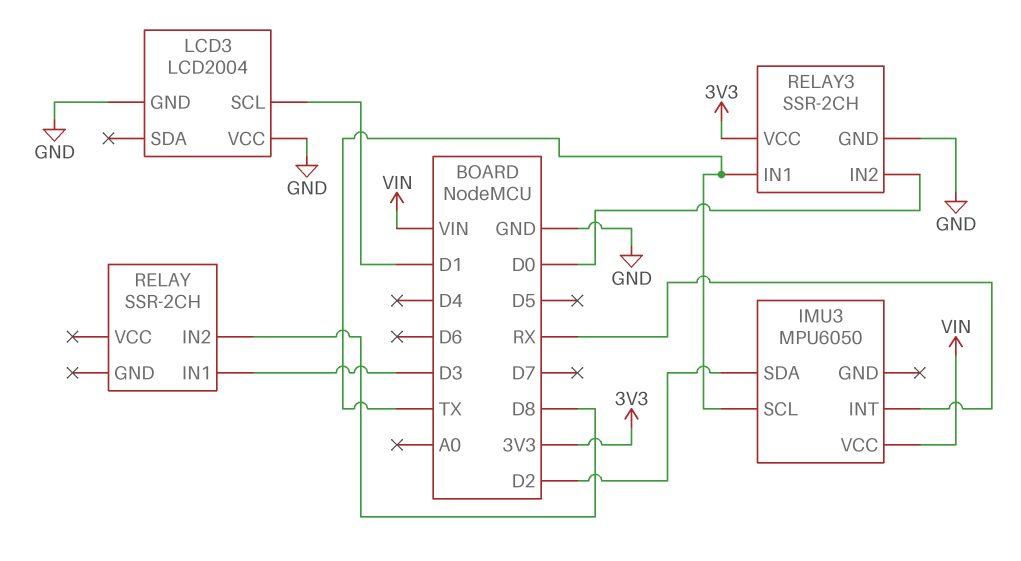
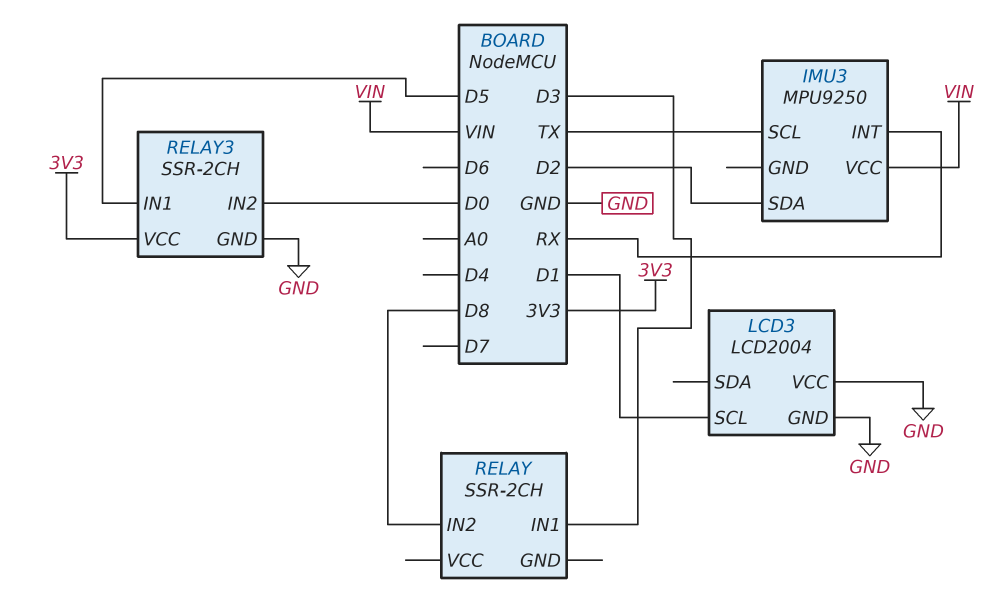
IMU3: MPU6050 -> MPU9250
RELAY3 pin IN1: TX -> D5

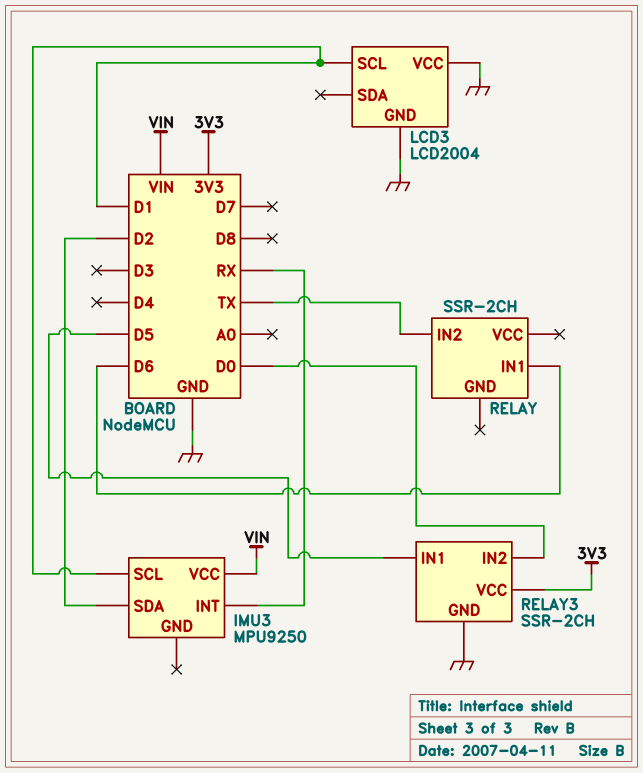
IMU3 pin SCL: TX -> D1
RELAY pin IN1: D3 -> D6
RELAY pin IN2: D8 -> TX

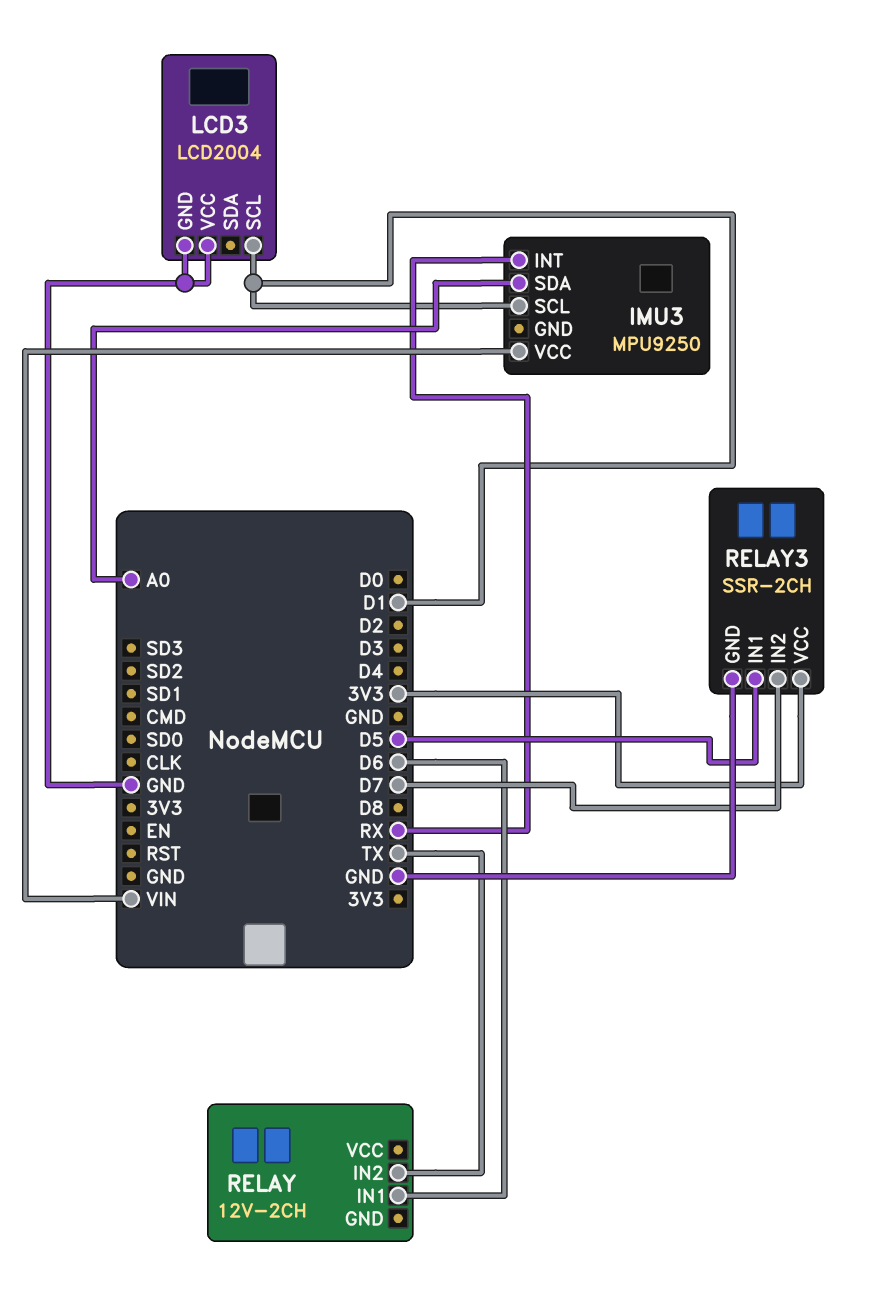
IMU3 pin SDA: D2 -> A0
RELAY: SSR-2CH -> 12V-2CH
RELAY3 pin IN2: D0 -> D7

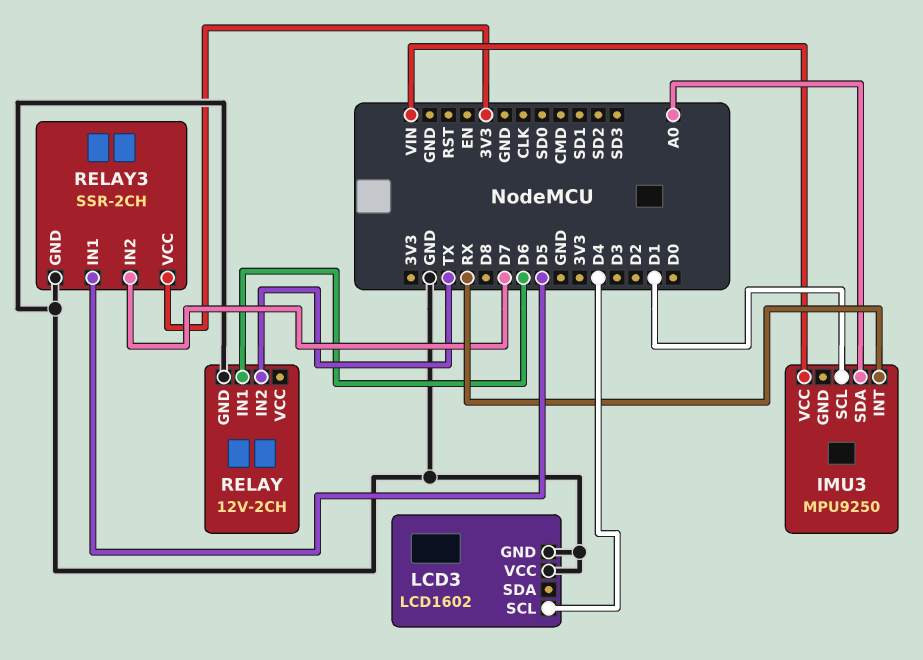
LCD3: LCD2004 -> LCD1602
LCD3 pin SCL: D1 -> D4
RELAY pin GND: none -> GND

